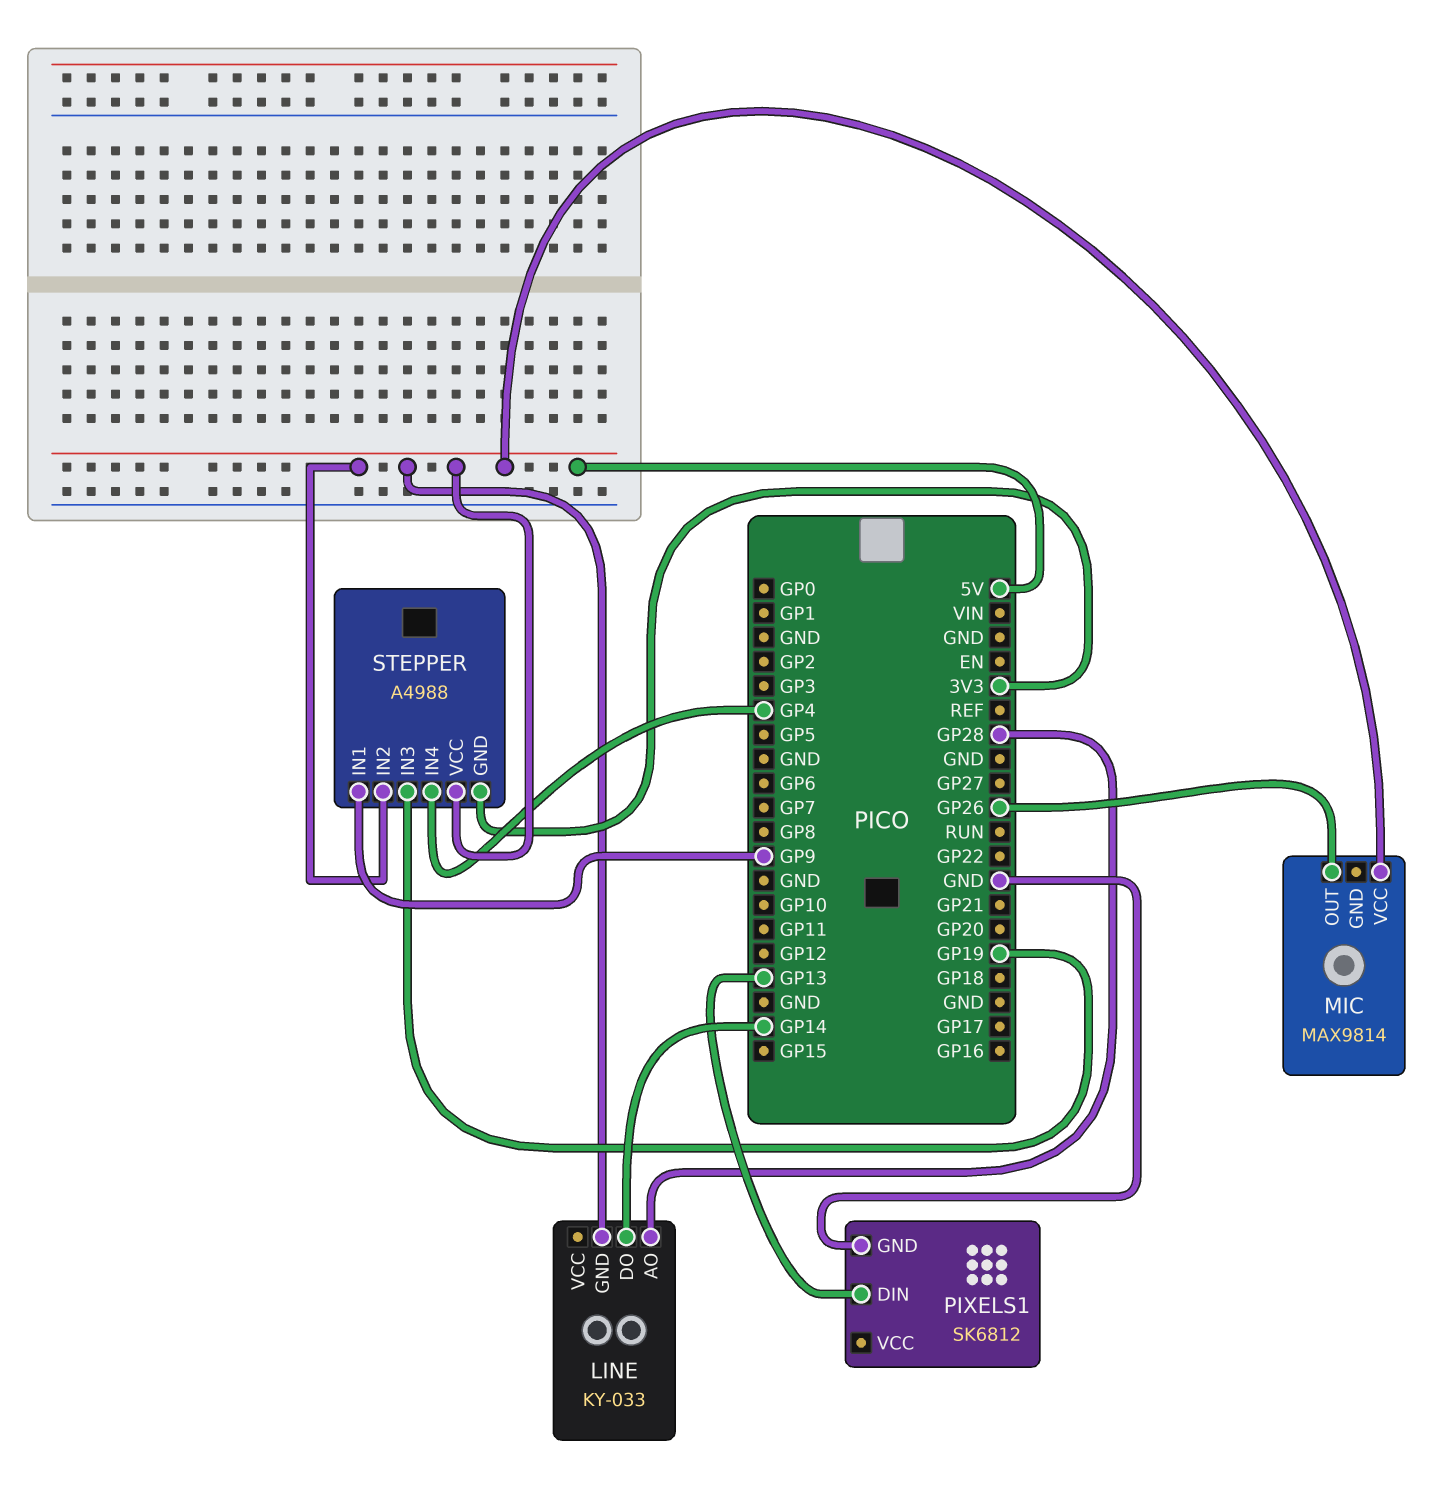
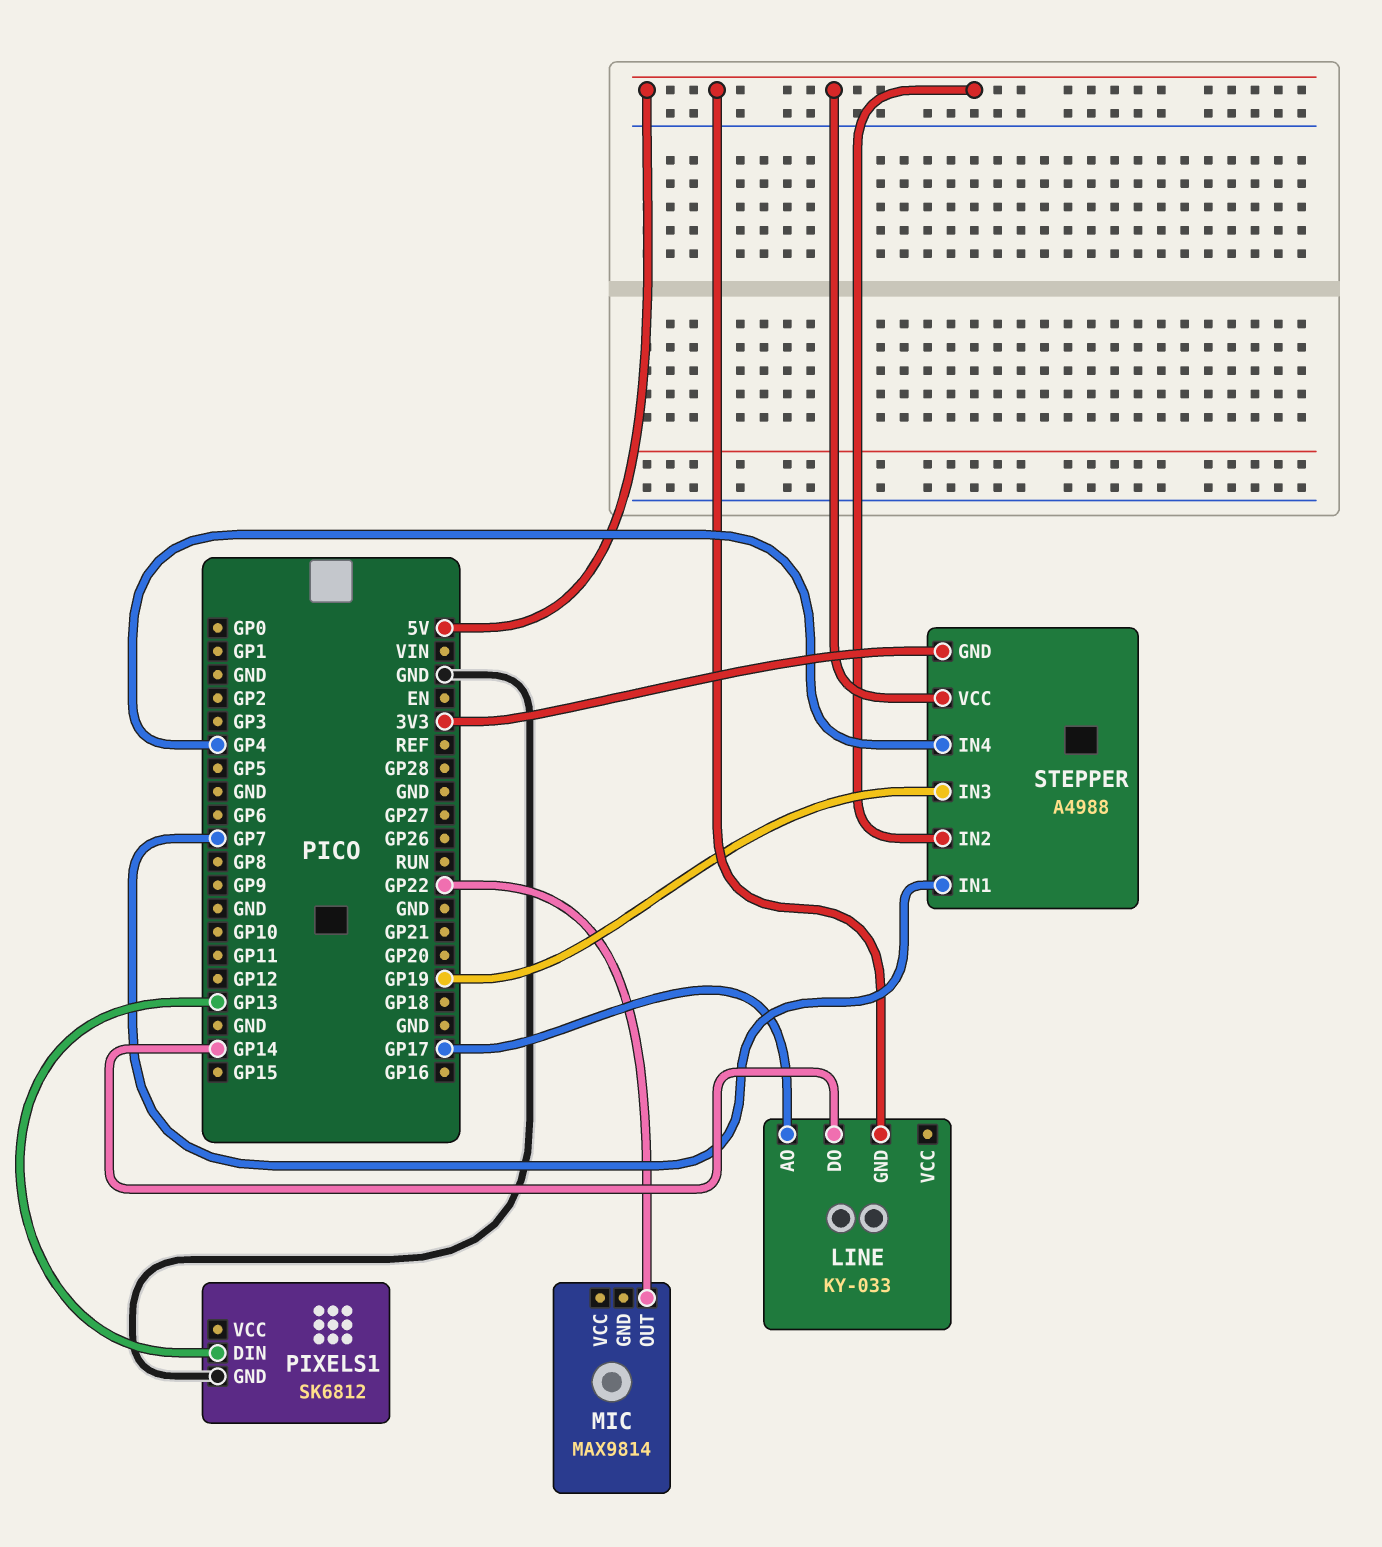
LINE pin AO: GP28 -> GP17
MIC pin OUT: GP26 -> GP22
MIC pin VCC: 5V -> none
STEPPER pin IN1: GP9 -> GP7

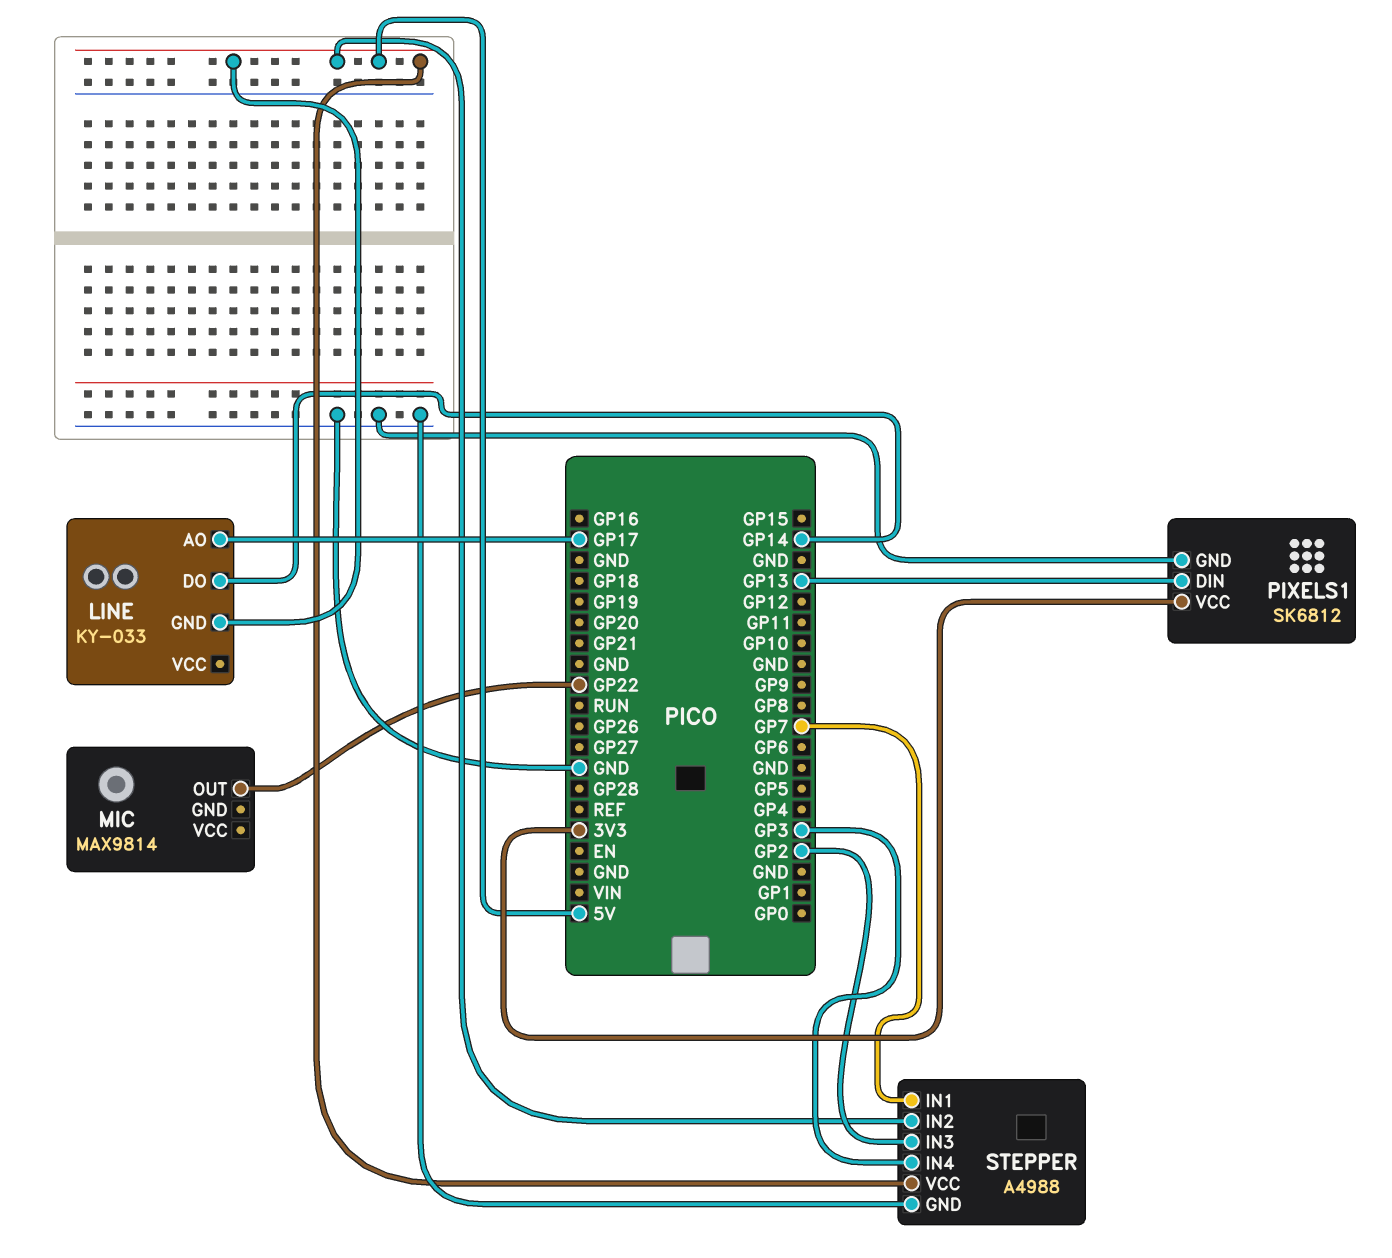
PIXELS1 pin VCC: none -> 3V3
STEPPER pin GND: 3V3 -> GND
STEPPER pin IN3: GP19 -> GP2
STEPPER pin IN4: GP4 -> GP3

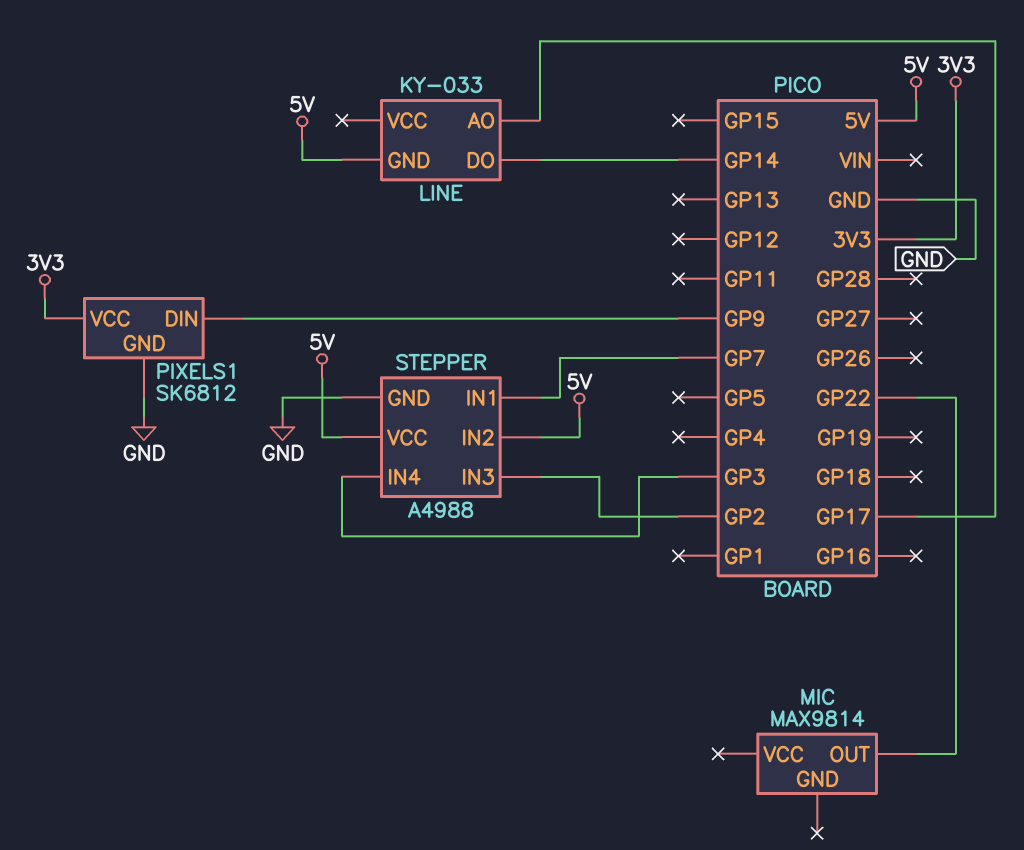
PIXELS1 pin DIN: GP13 -> GP9

